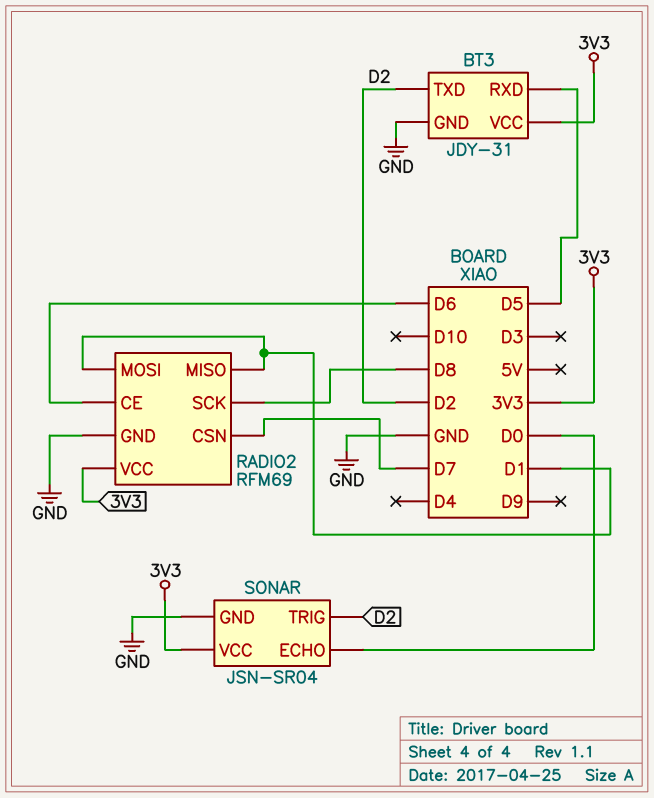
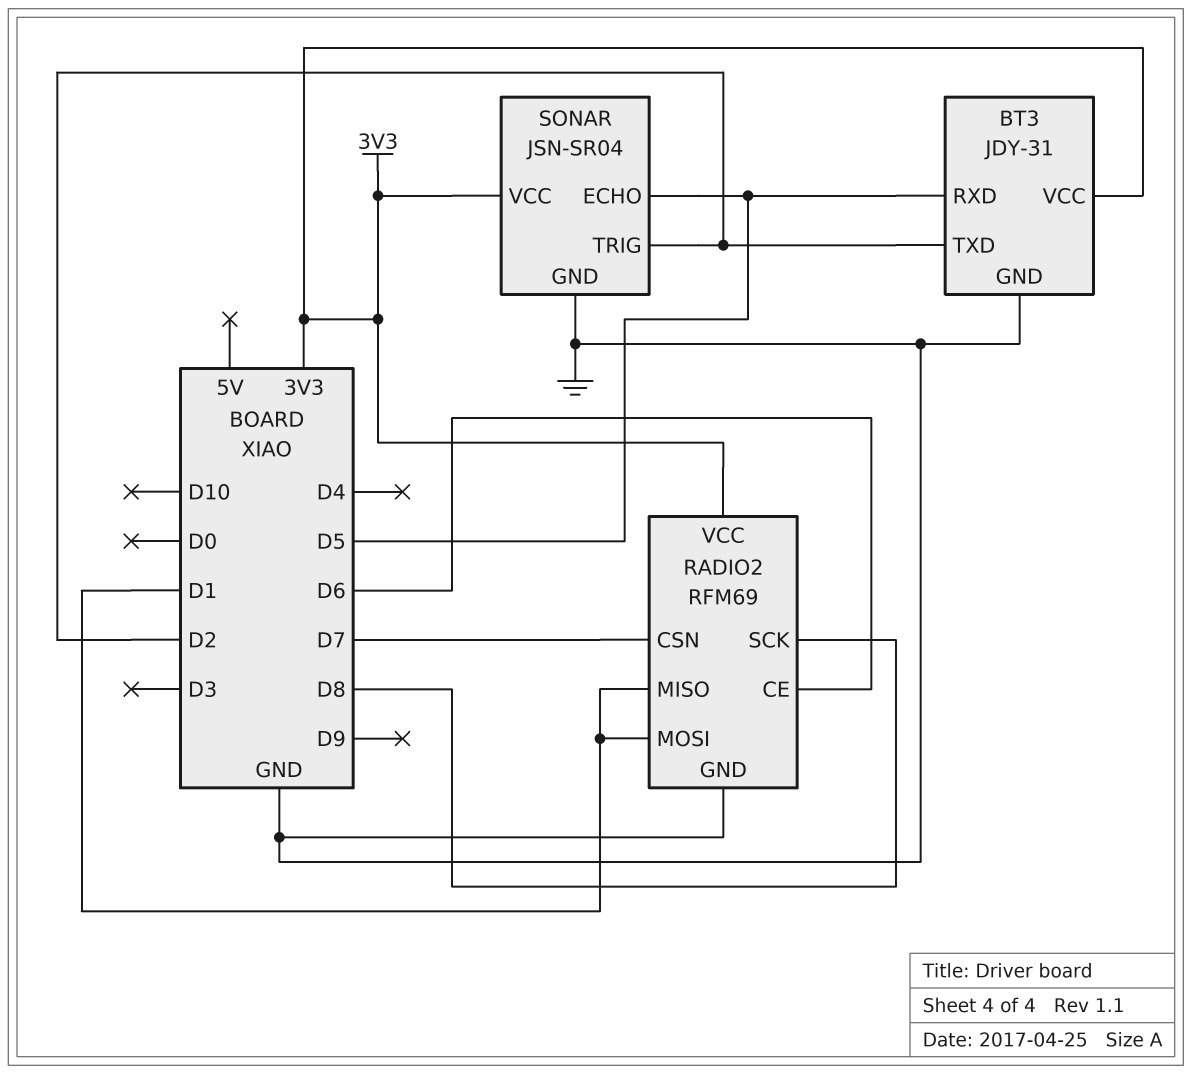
SONAR pin ECHO: D0 -> D5

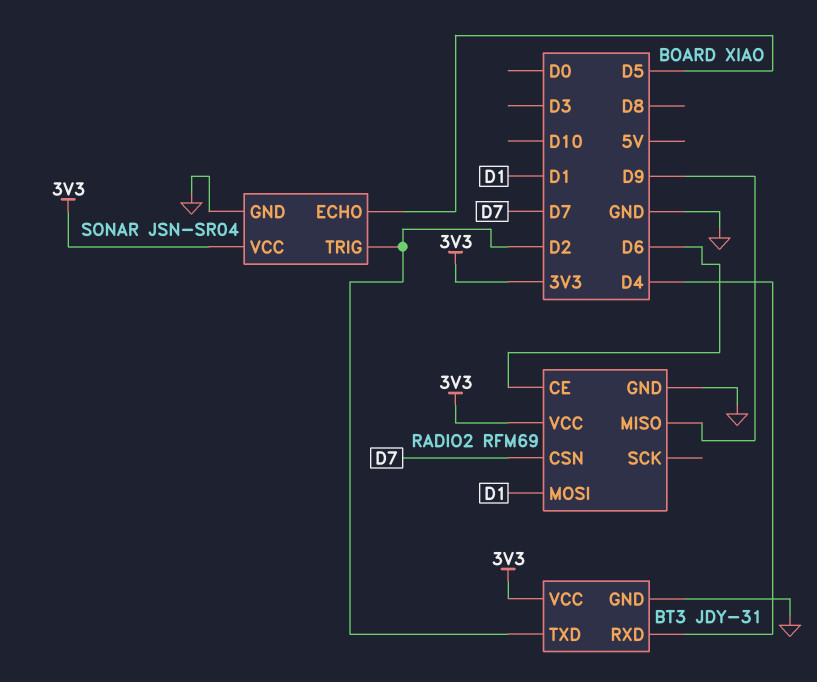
BT3 pin RXD: D5 -> D4
RADIO2 pin MISO: D1 -> D9
RADIO2 pin SCK: D8 -> none

